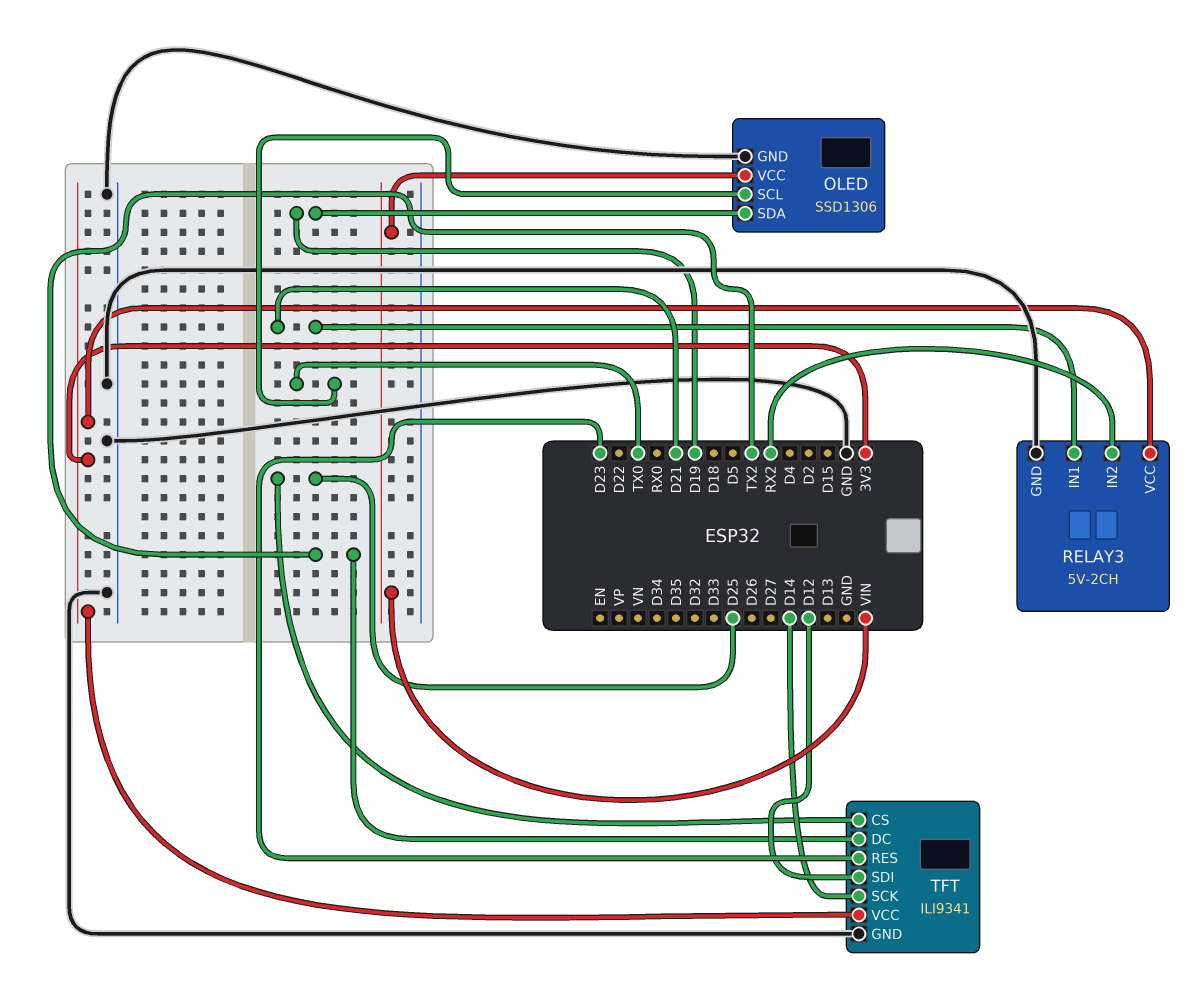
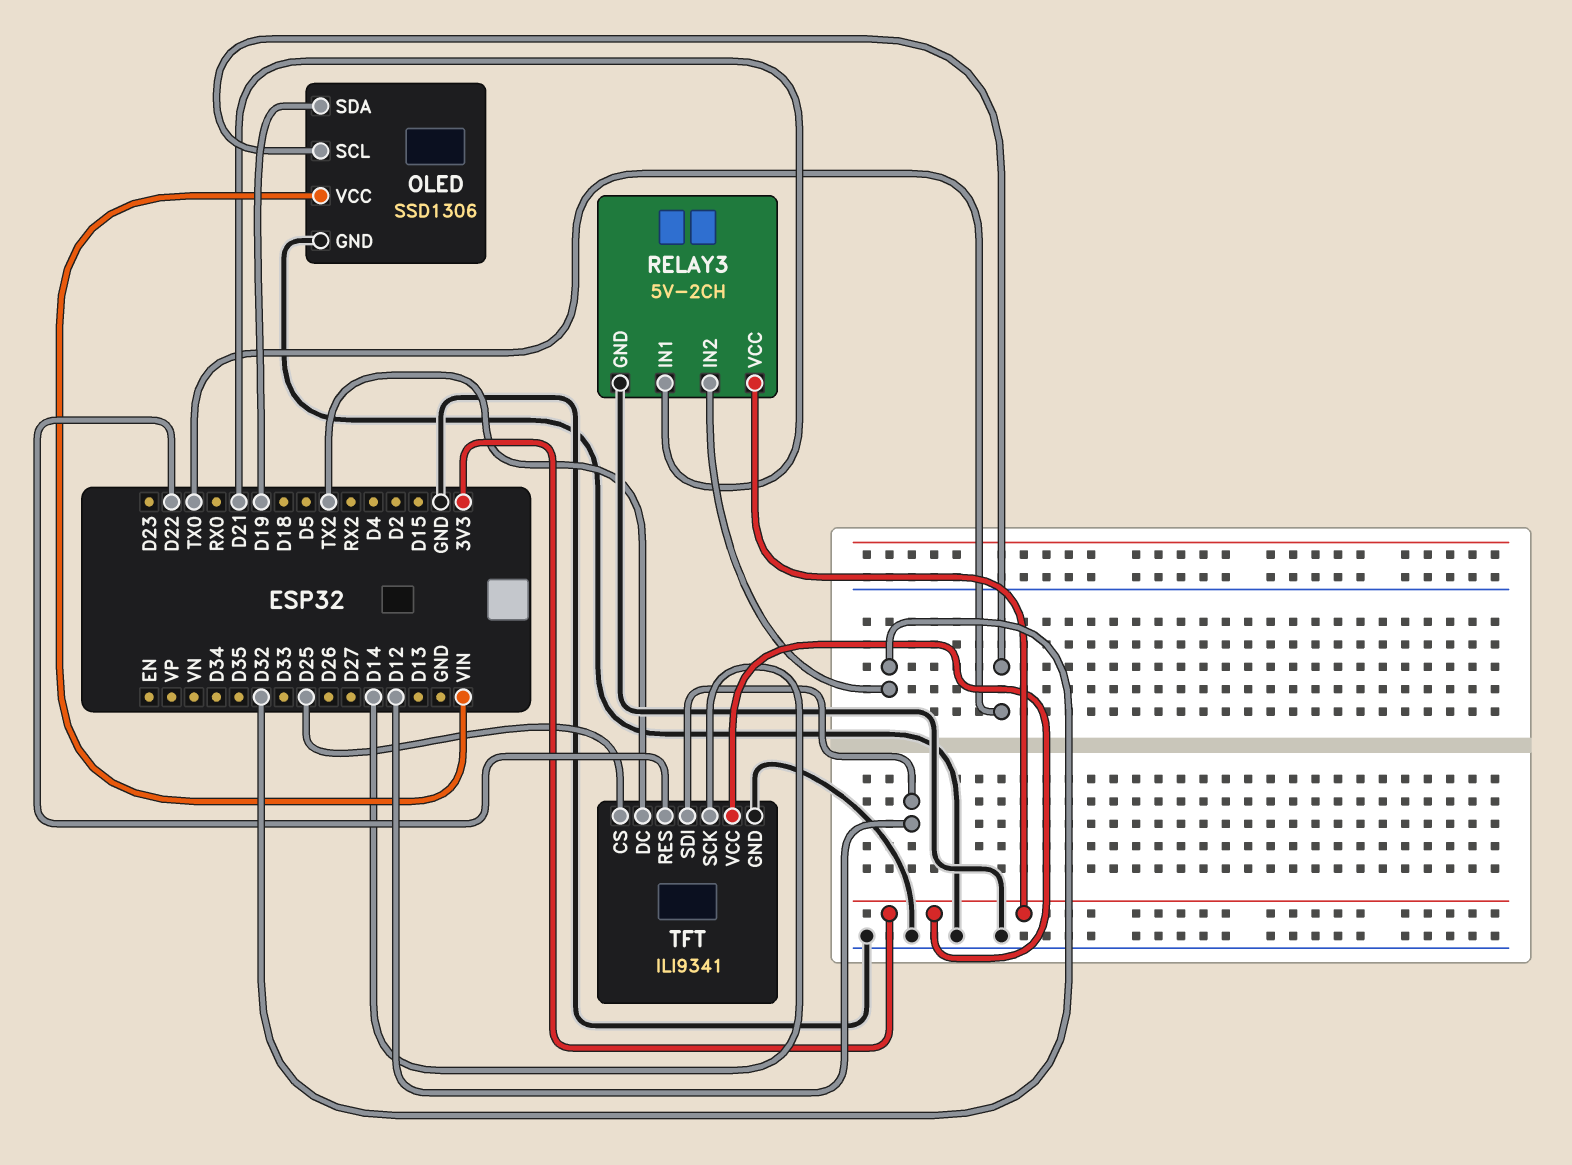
RELAY3 pin IN2: RX2 -> D32
TFT pin RES: D23 -> D22

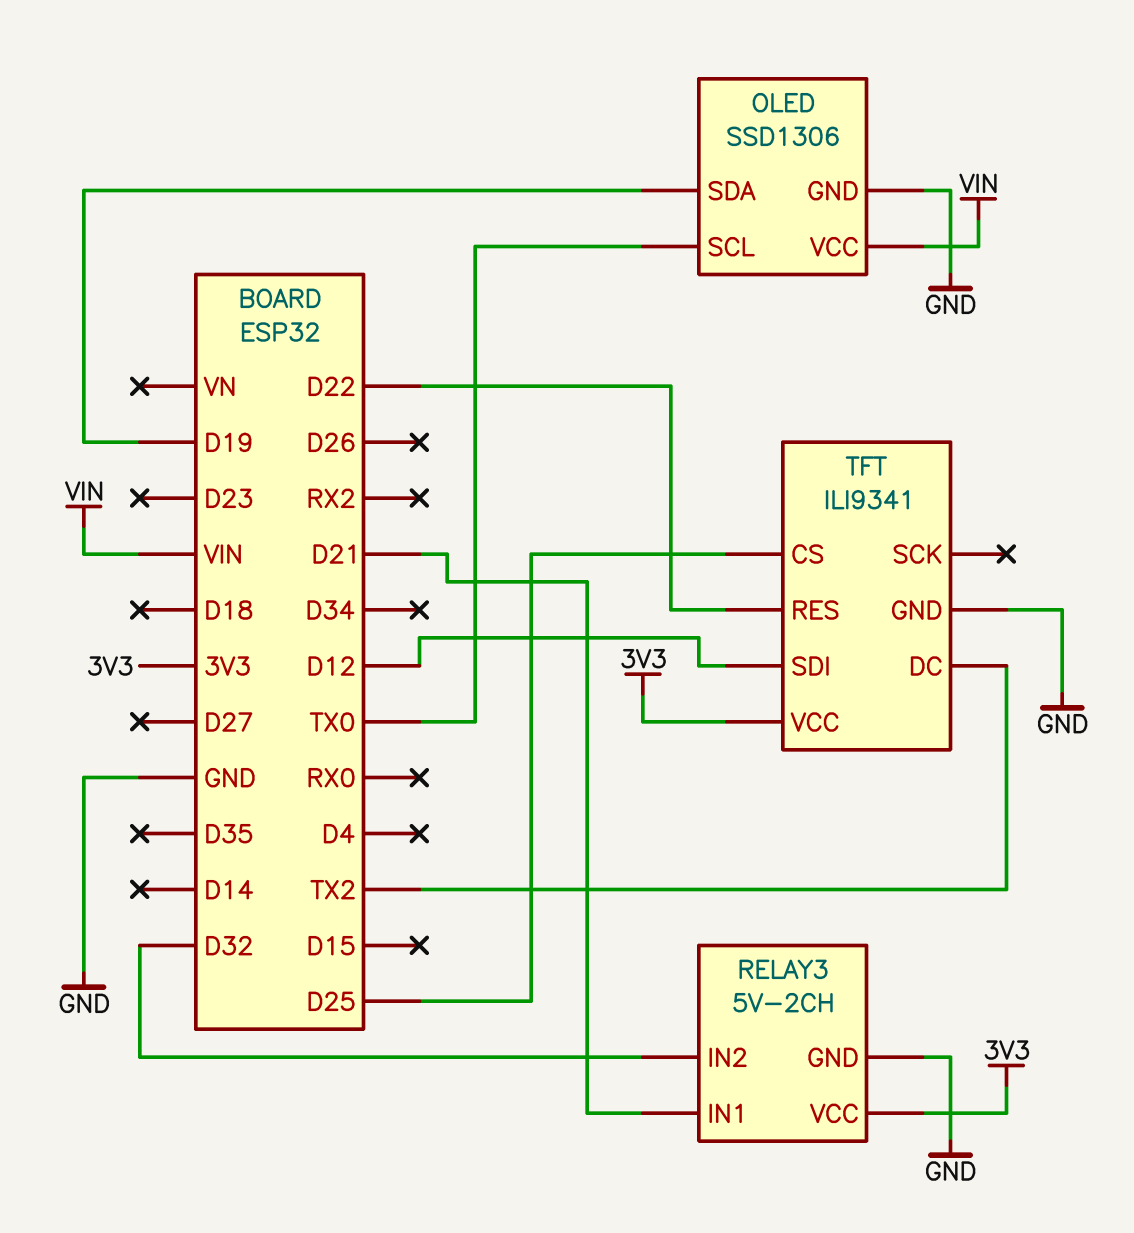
TFT pin SCK: D14 -> none

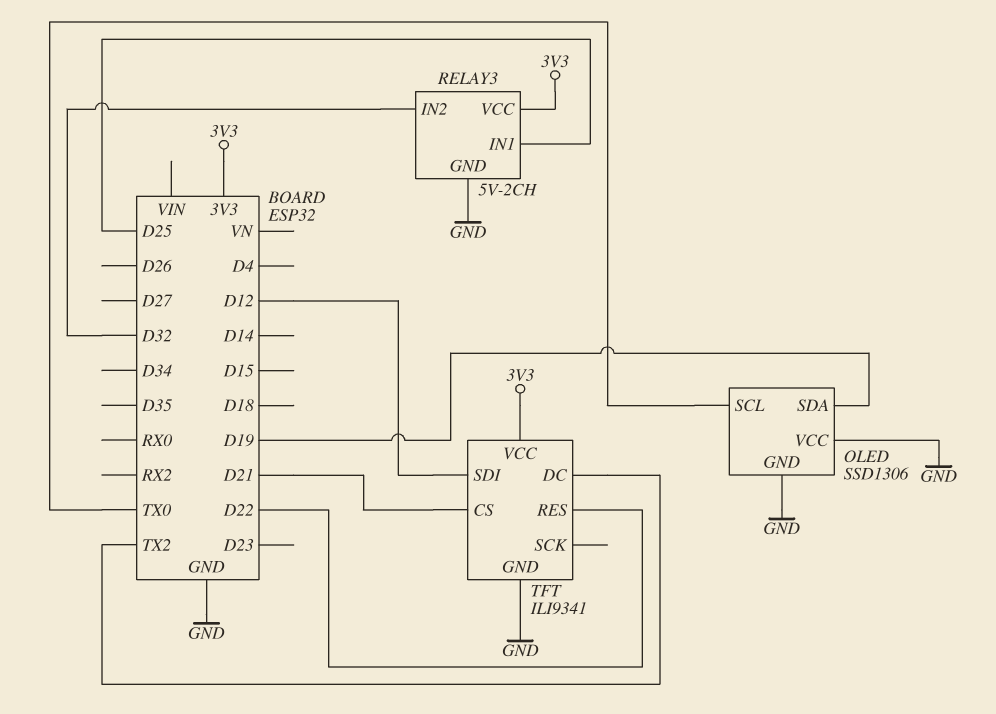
OLED pin VCC: VIN -> GND
RELAY3 pin IN1: D21 -> D25
TFT pin CS: D25 -> D21

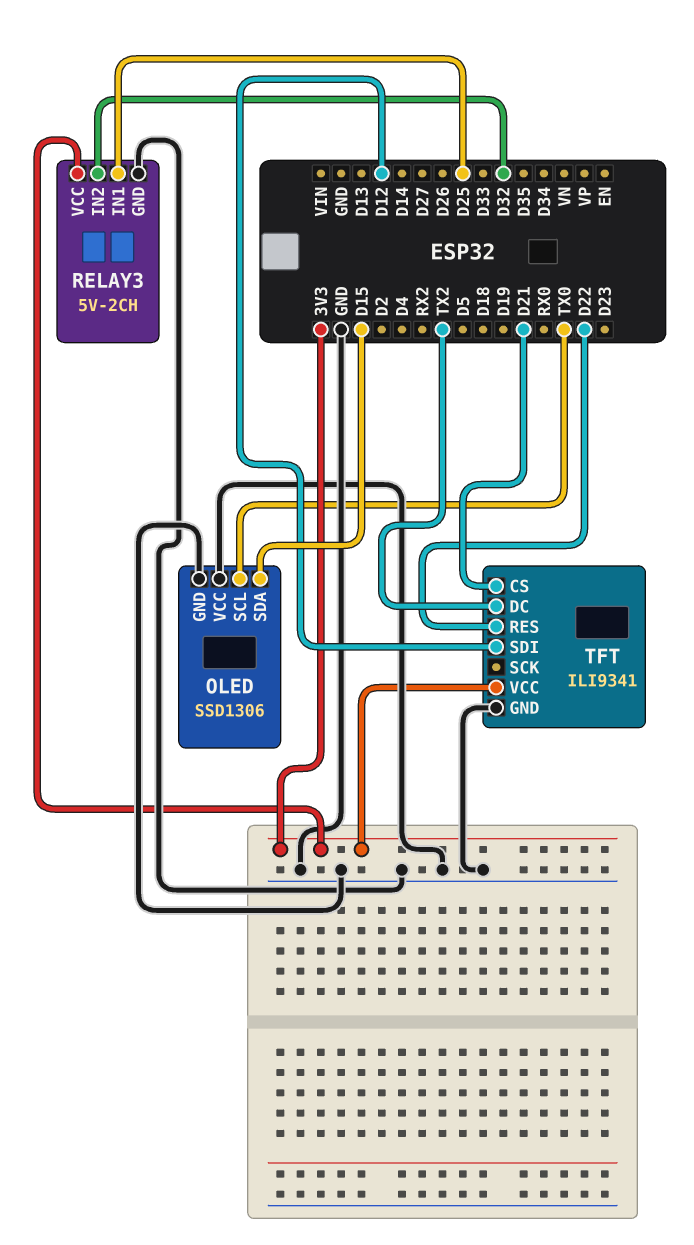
OLED pin SDA: D19 -> D15

